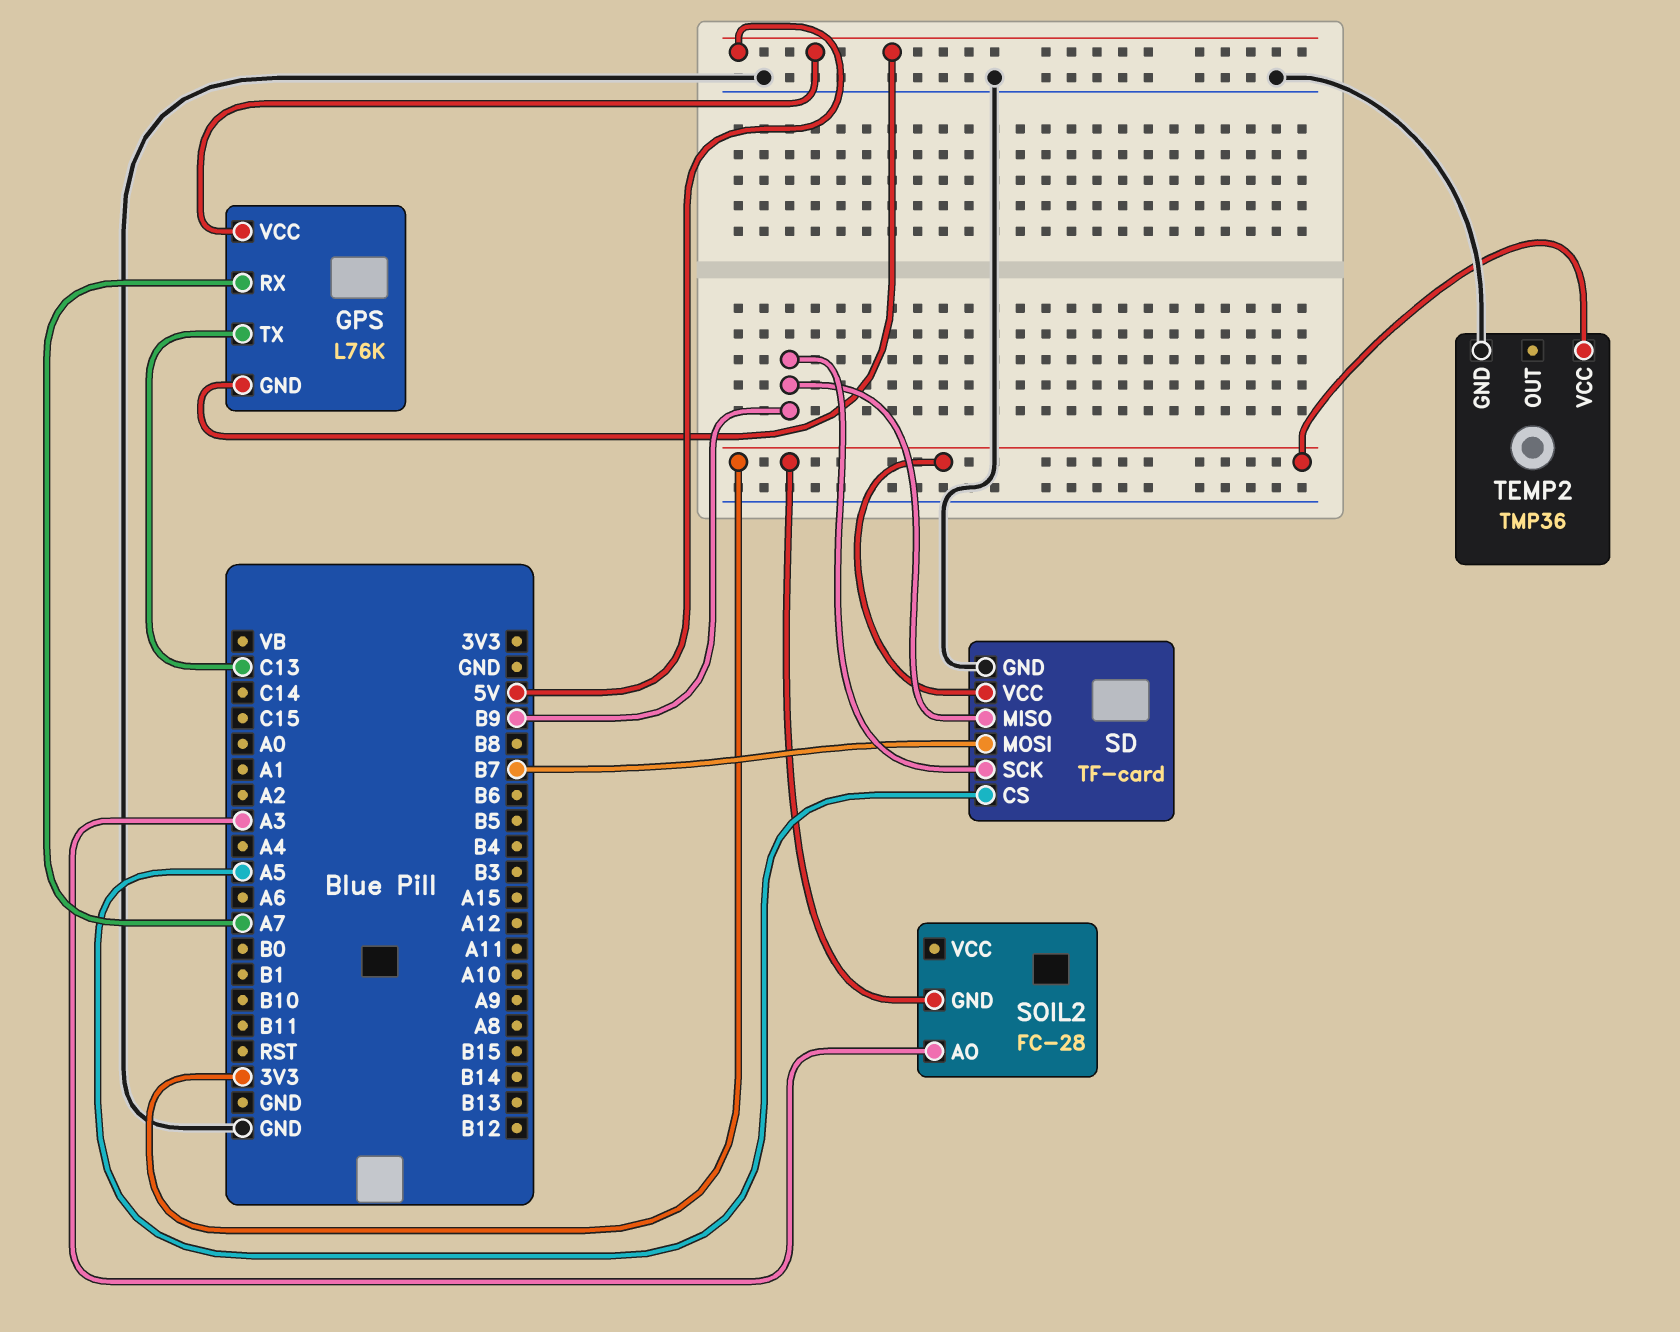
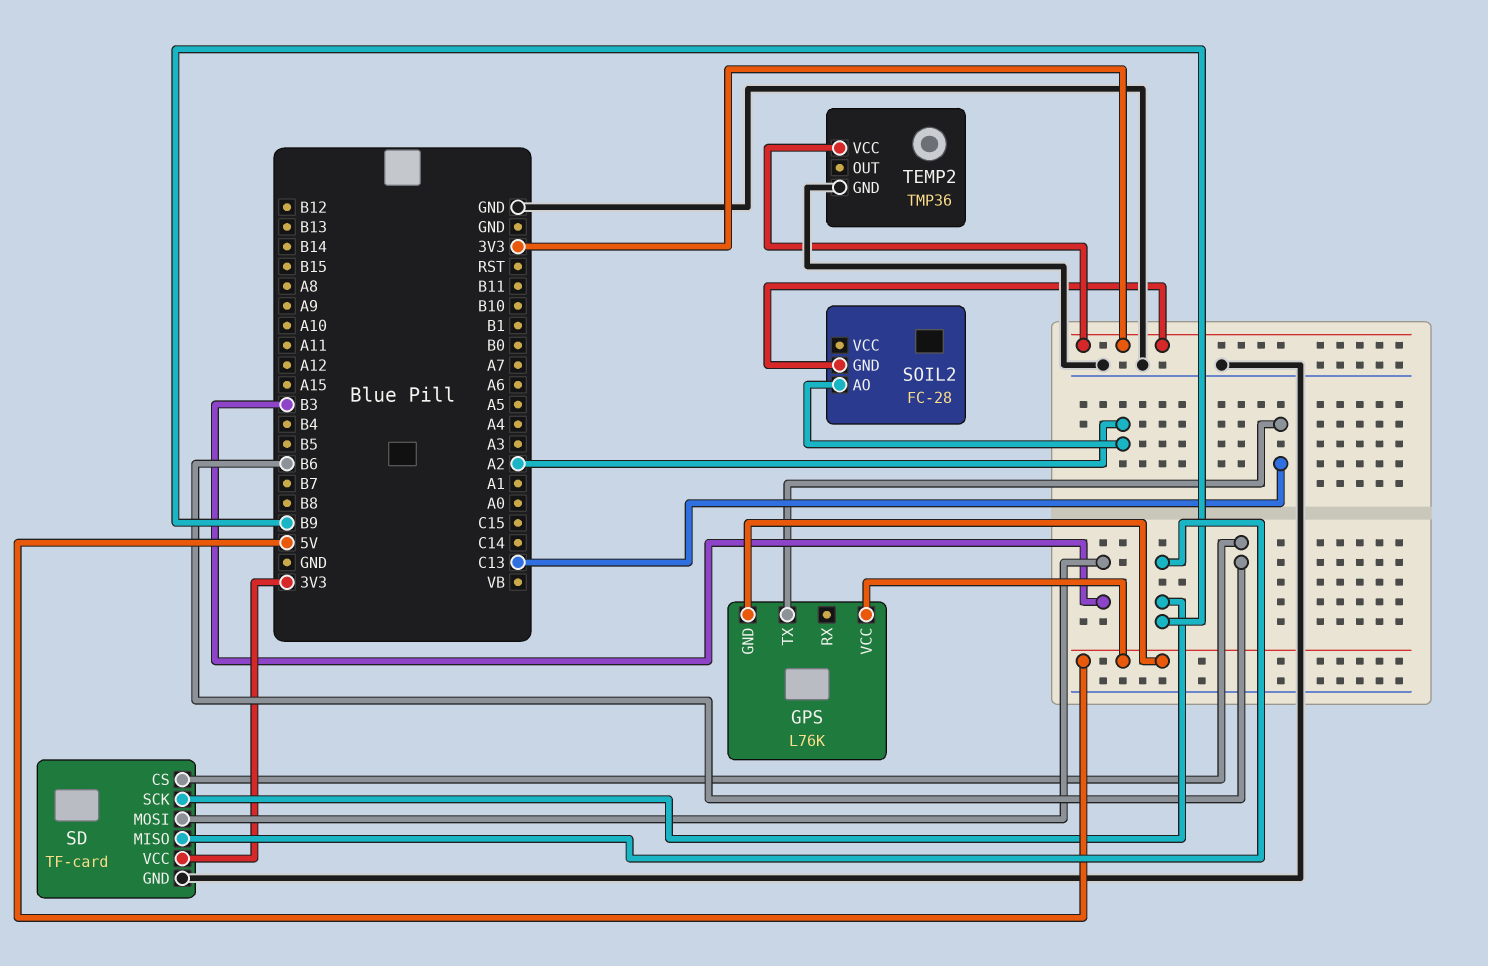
GPS pin RX: A7 -> none
SD pin CS: A5 -> B6
SD pin MOSI: B7 -> B3
SOIL2 pin AO: A3 -> A2

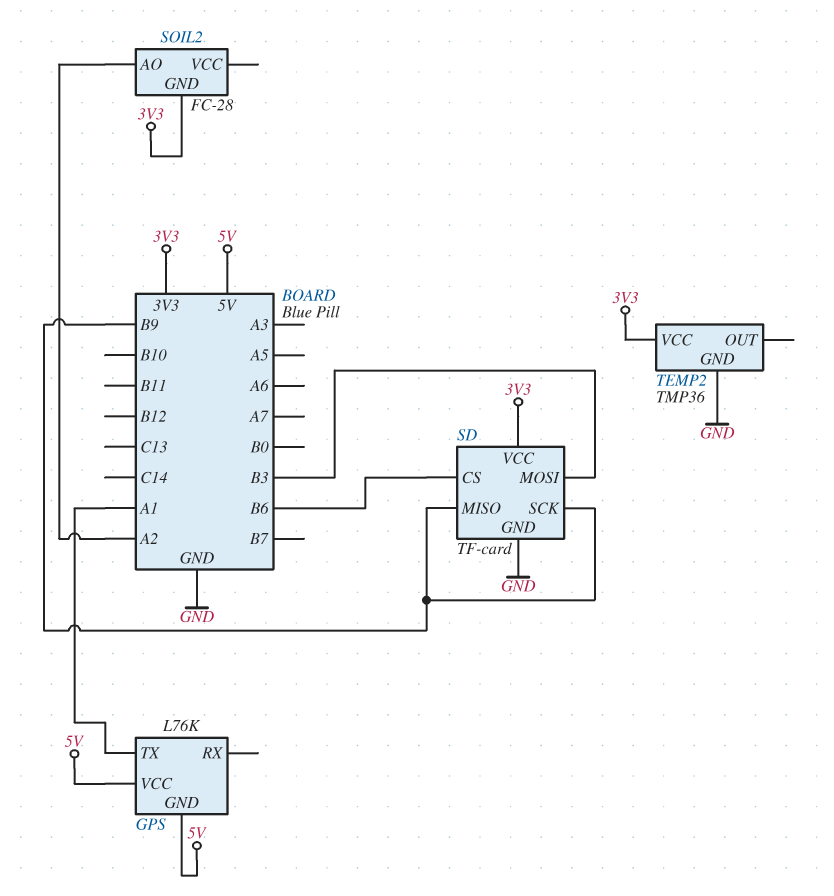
GPS pin TX: C13 -> A1

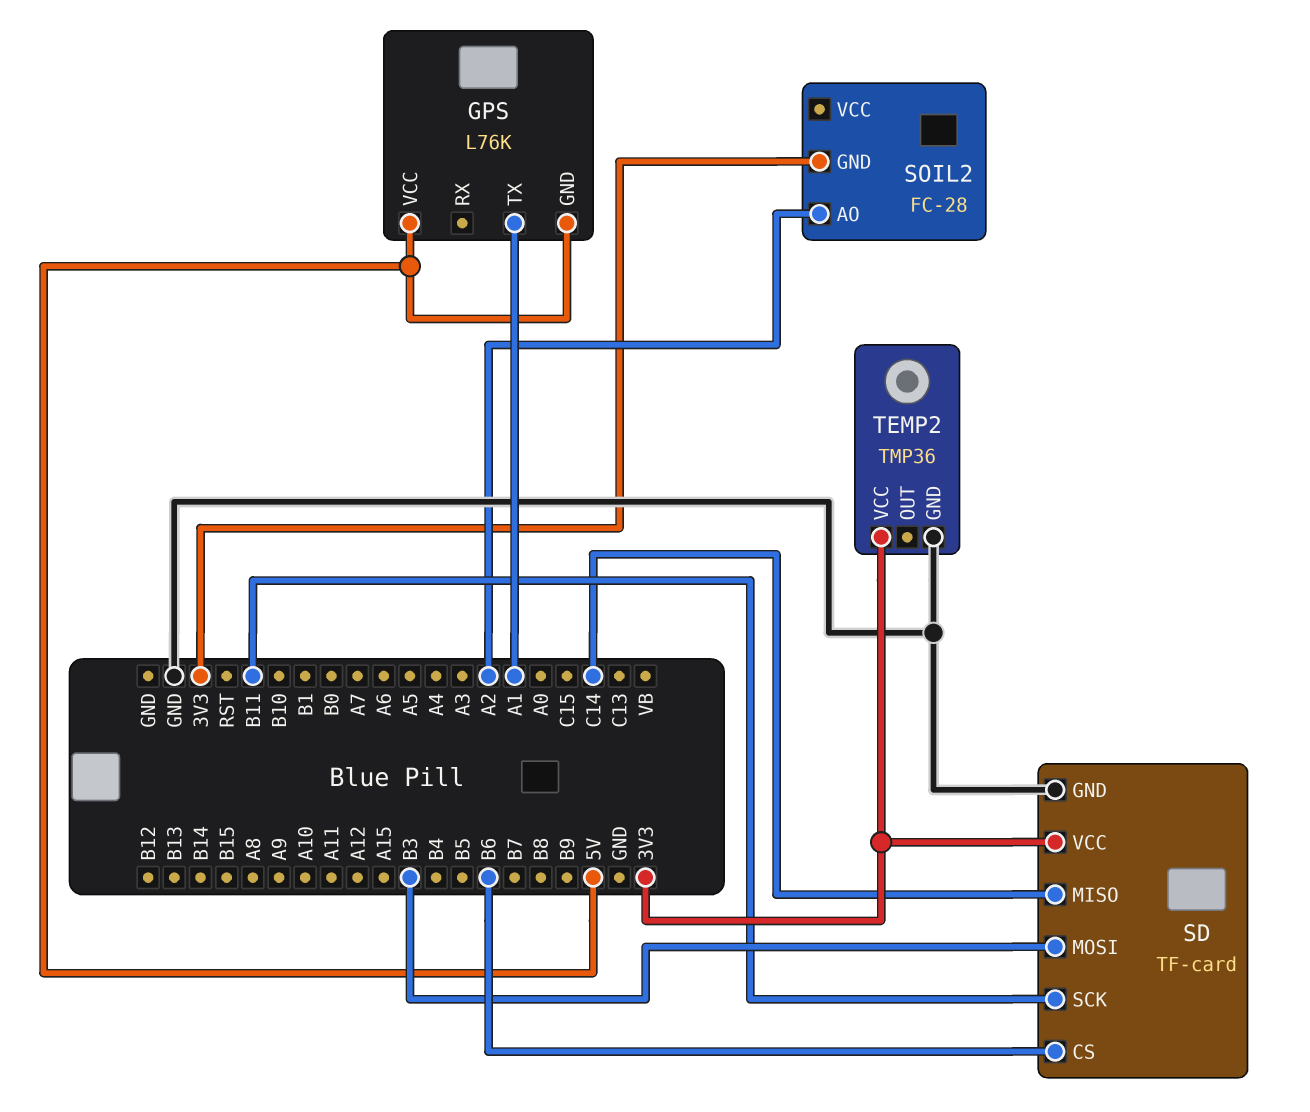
SD pin MISO: B9 -> C14
SD pin SCK: B9 -> B11

